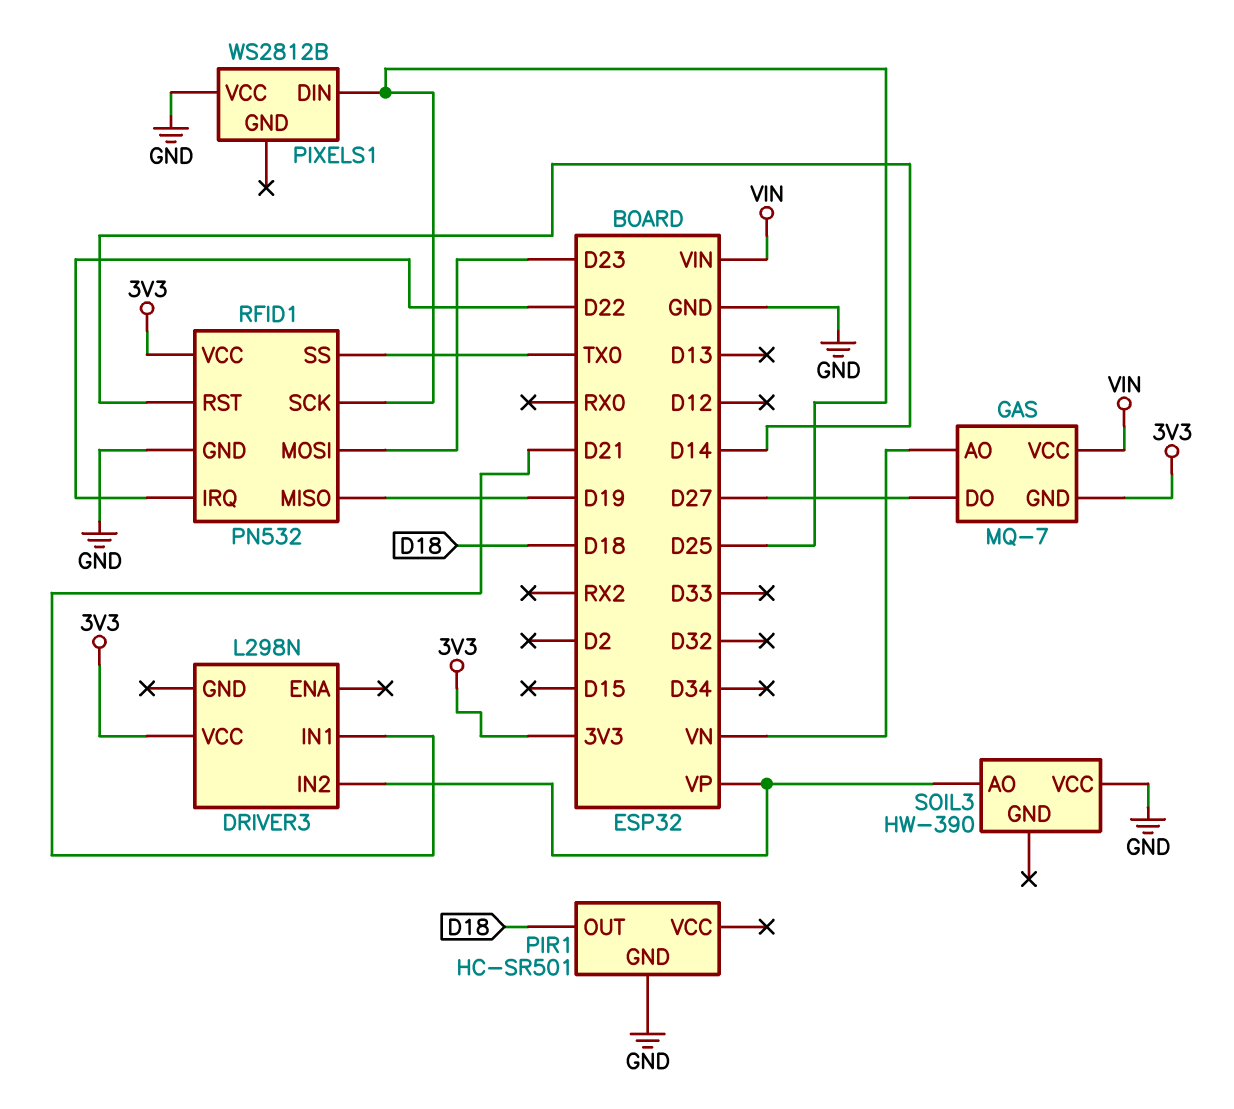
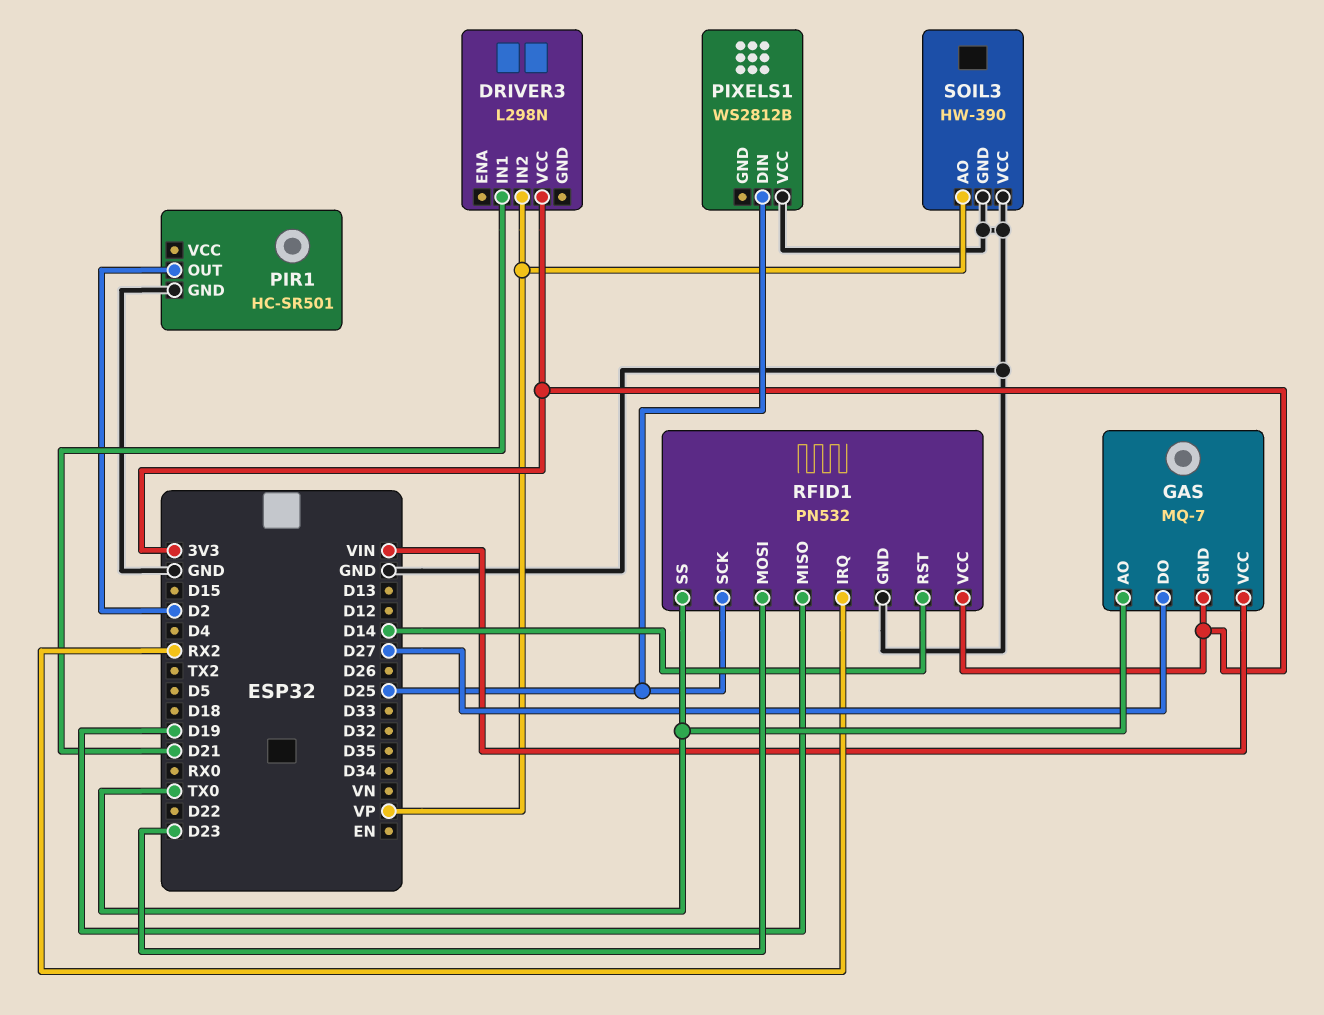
GAS pin AO: VN -> TX0
PIR1 pin OUT: D18 -> D2
RFID1 pin IRQ: D22 -> RX2
SOIL3 pin GND: none -> GND

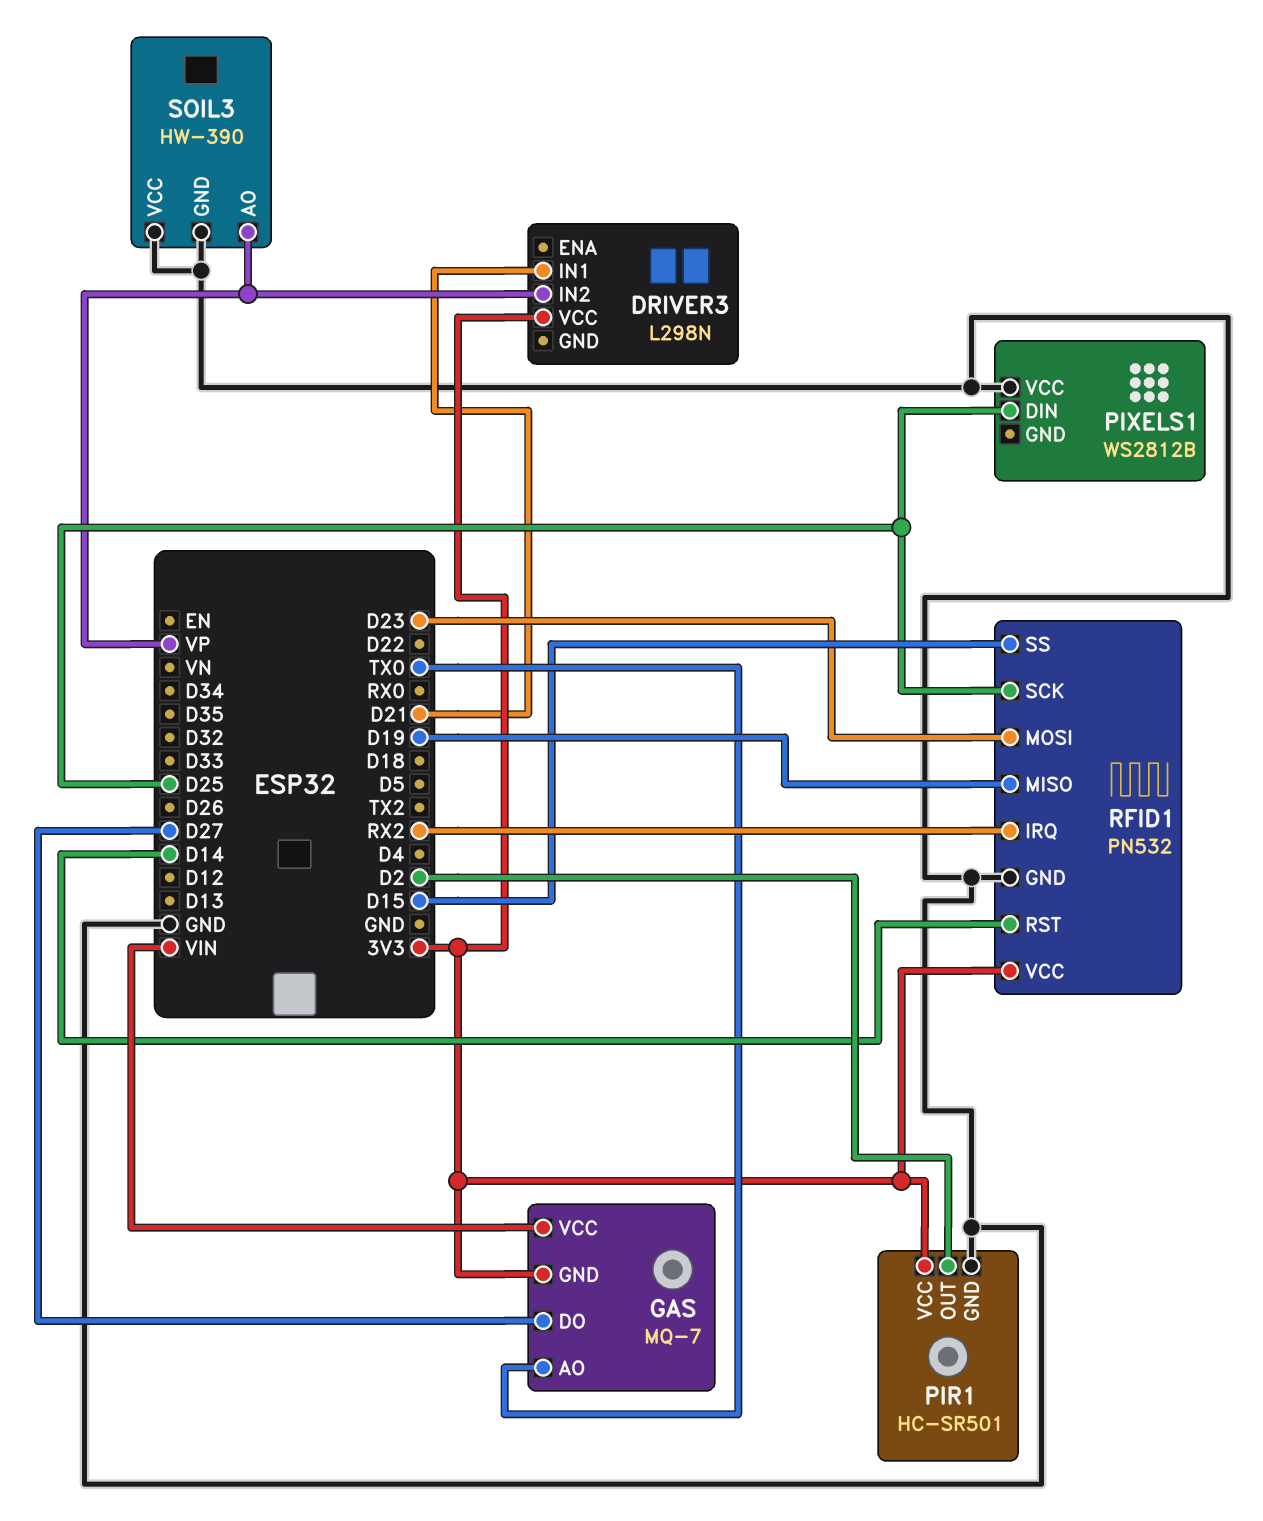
PIR1 pin VCC: none -> 3V3
RFID1 pin SS: TX0 -> D15

